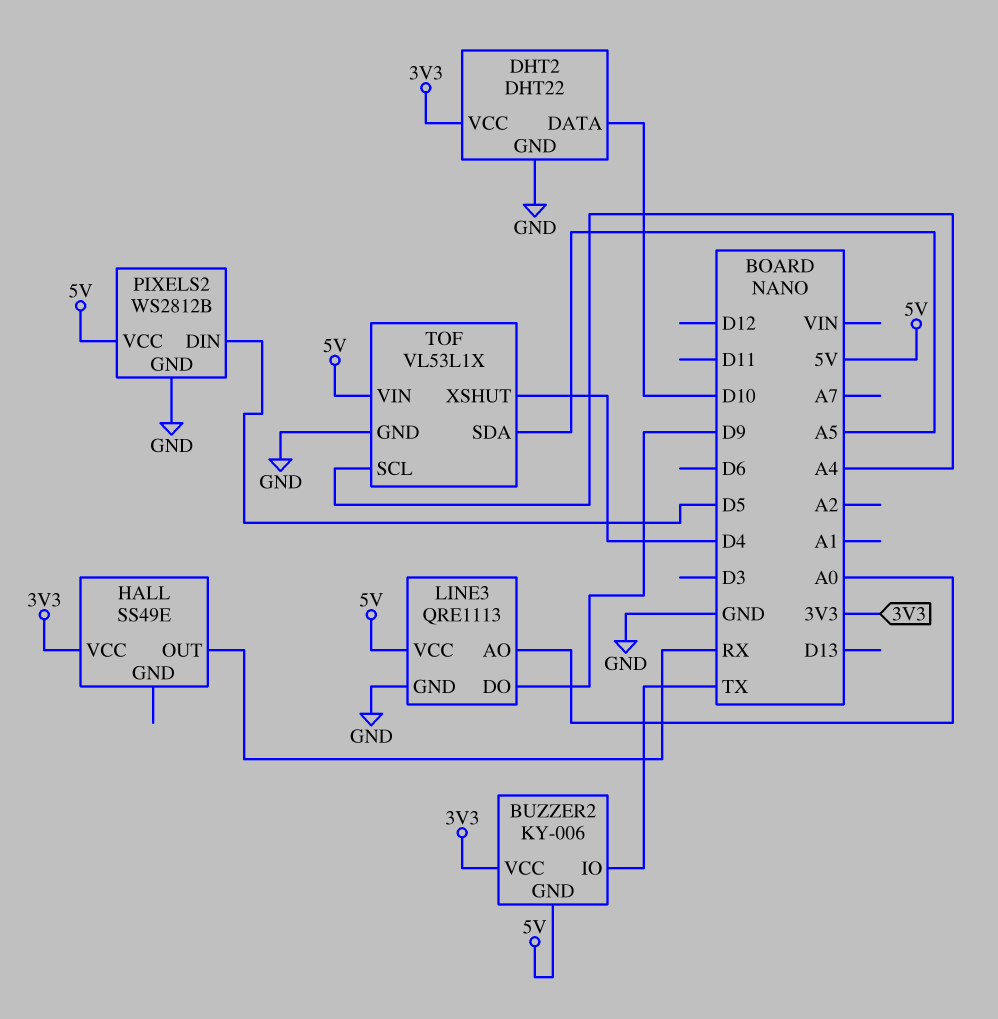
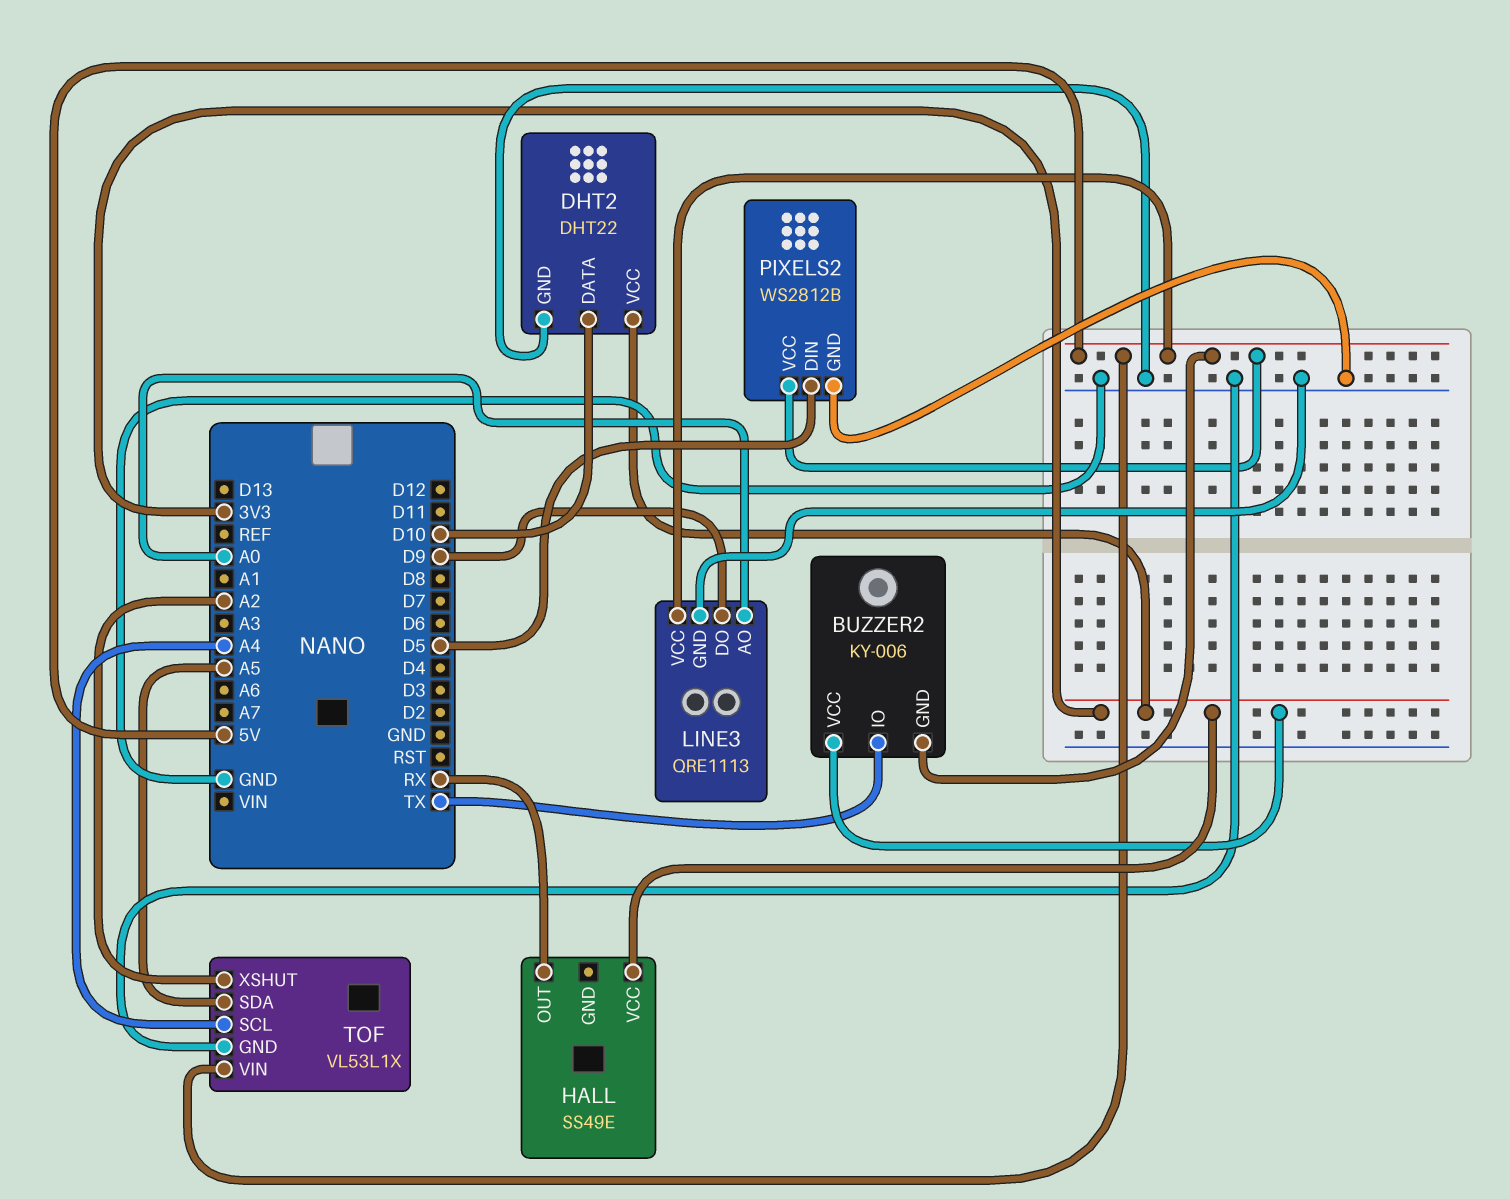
TOF pin XSHUT: D4 -> A2

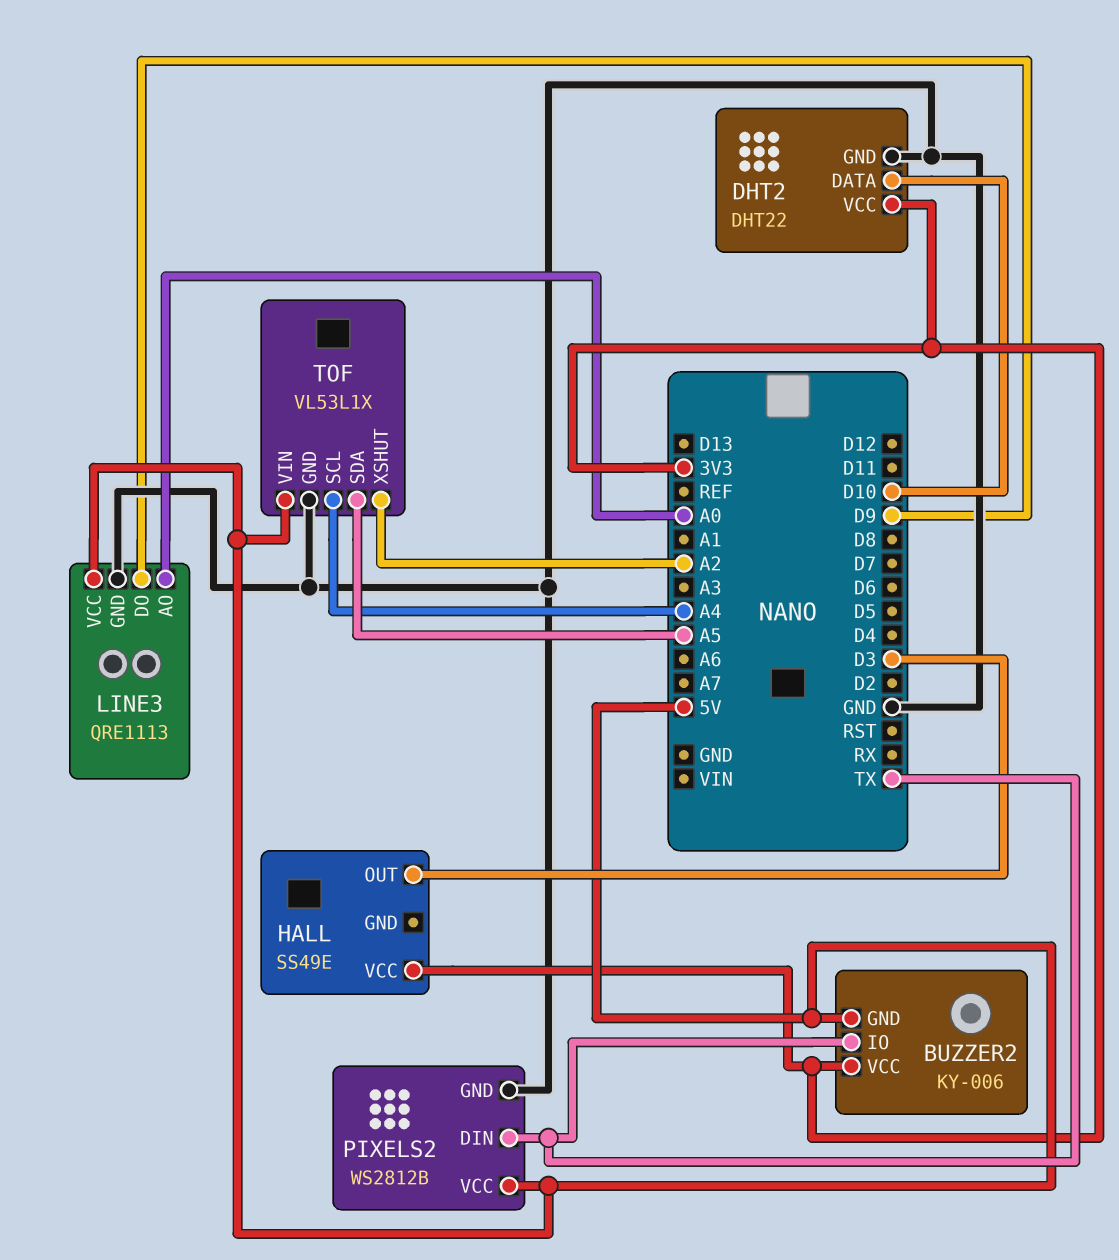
HALL pin OUT: RX -> D3
PIXELS2 pin DIN: D5 -> TX

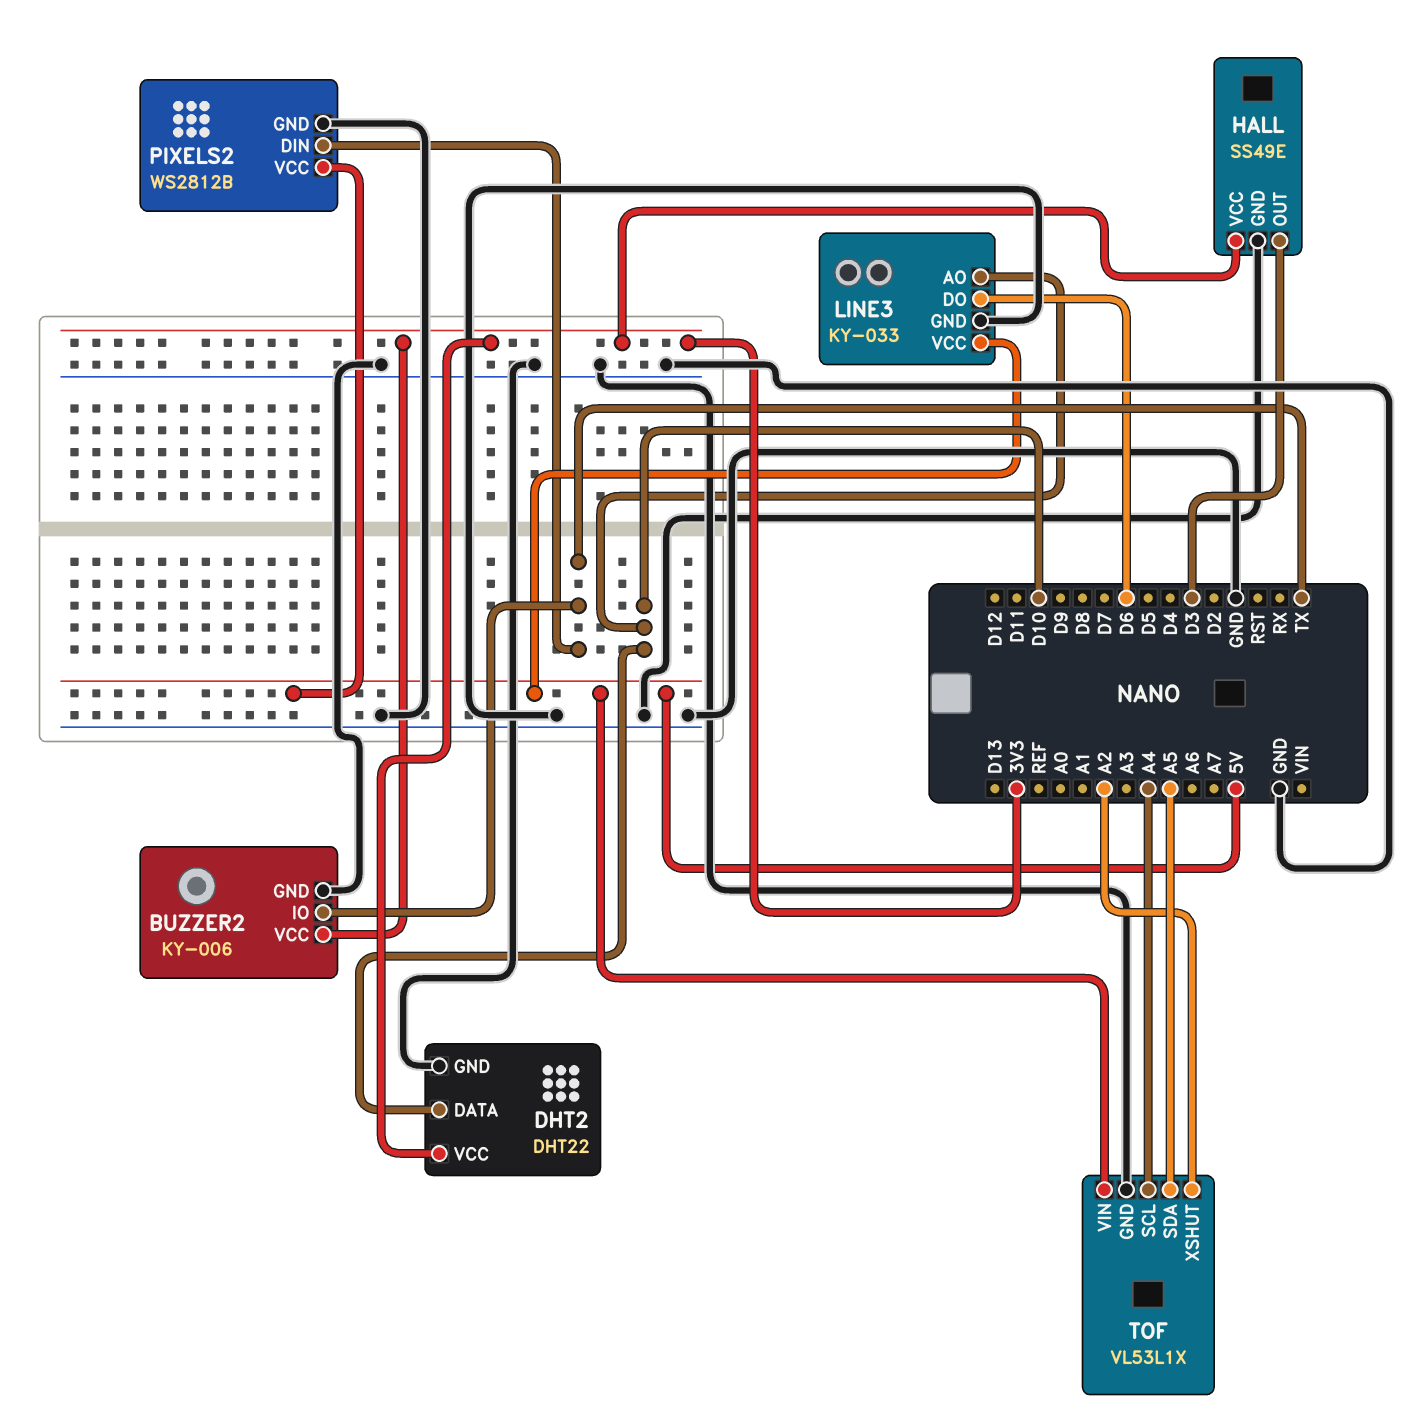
BUZZER2 pin GND: 5V -> GND
HALL pin GND: none -> GND
LINE3: QRE1113 -> KY-033
LINE3 pin AO: A0 -> D10
LINE3 pin DO: D9 -> D6

